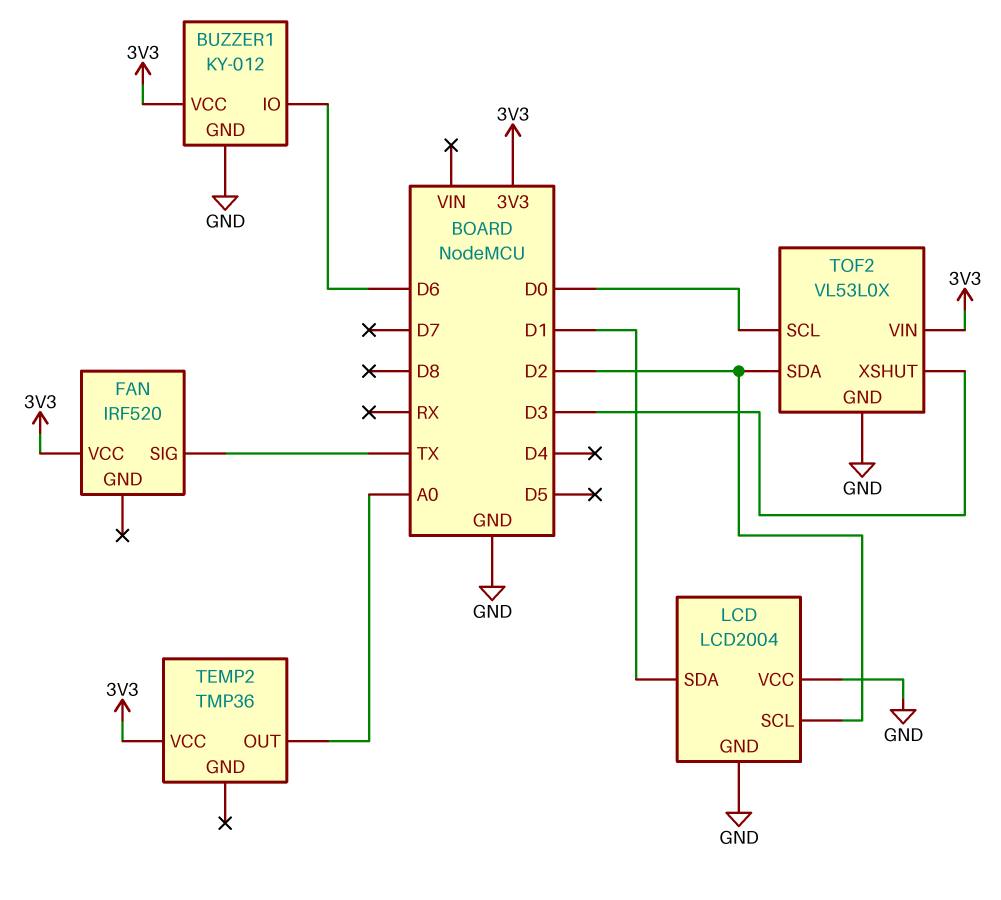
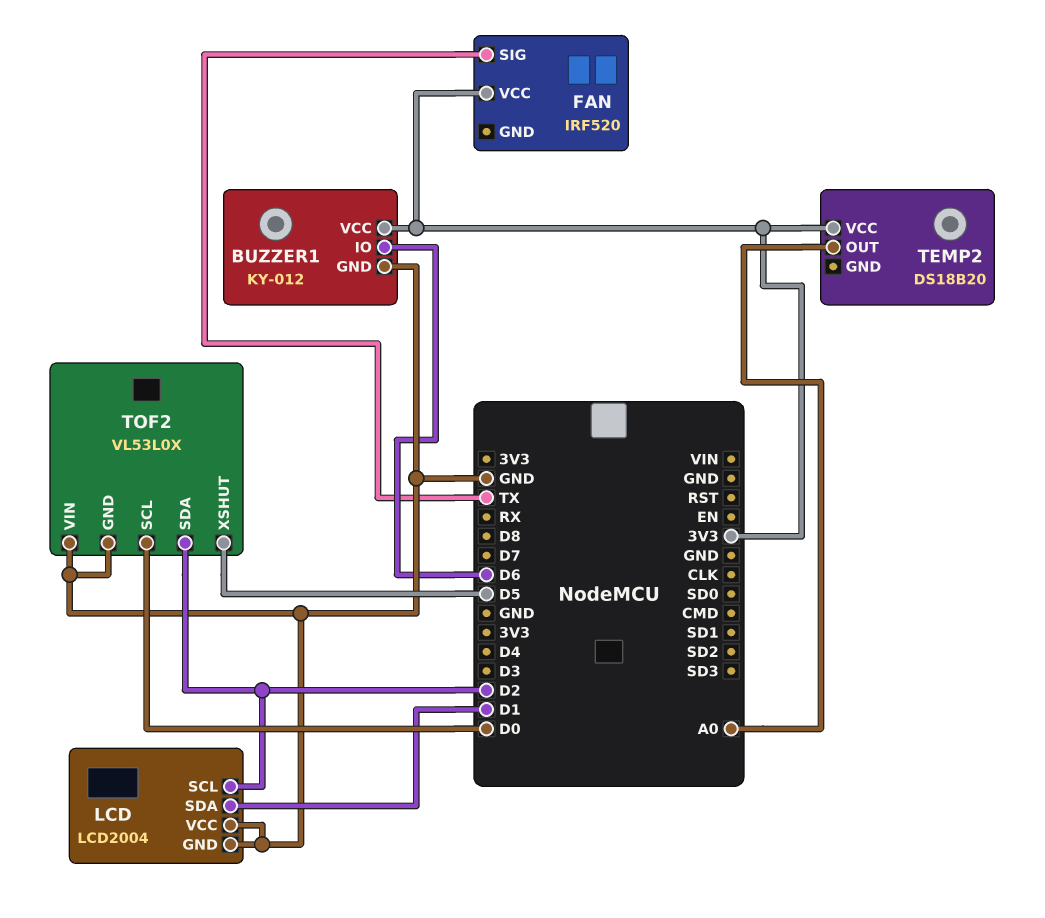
TEMP2: TMP36 -> DS18B20
TOF2 pin VIN: 3V3 -> GND
TOF2 pin XSHUT: D3 -> D5

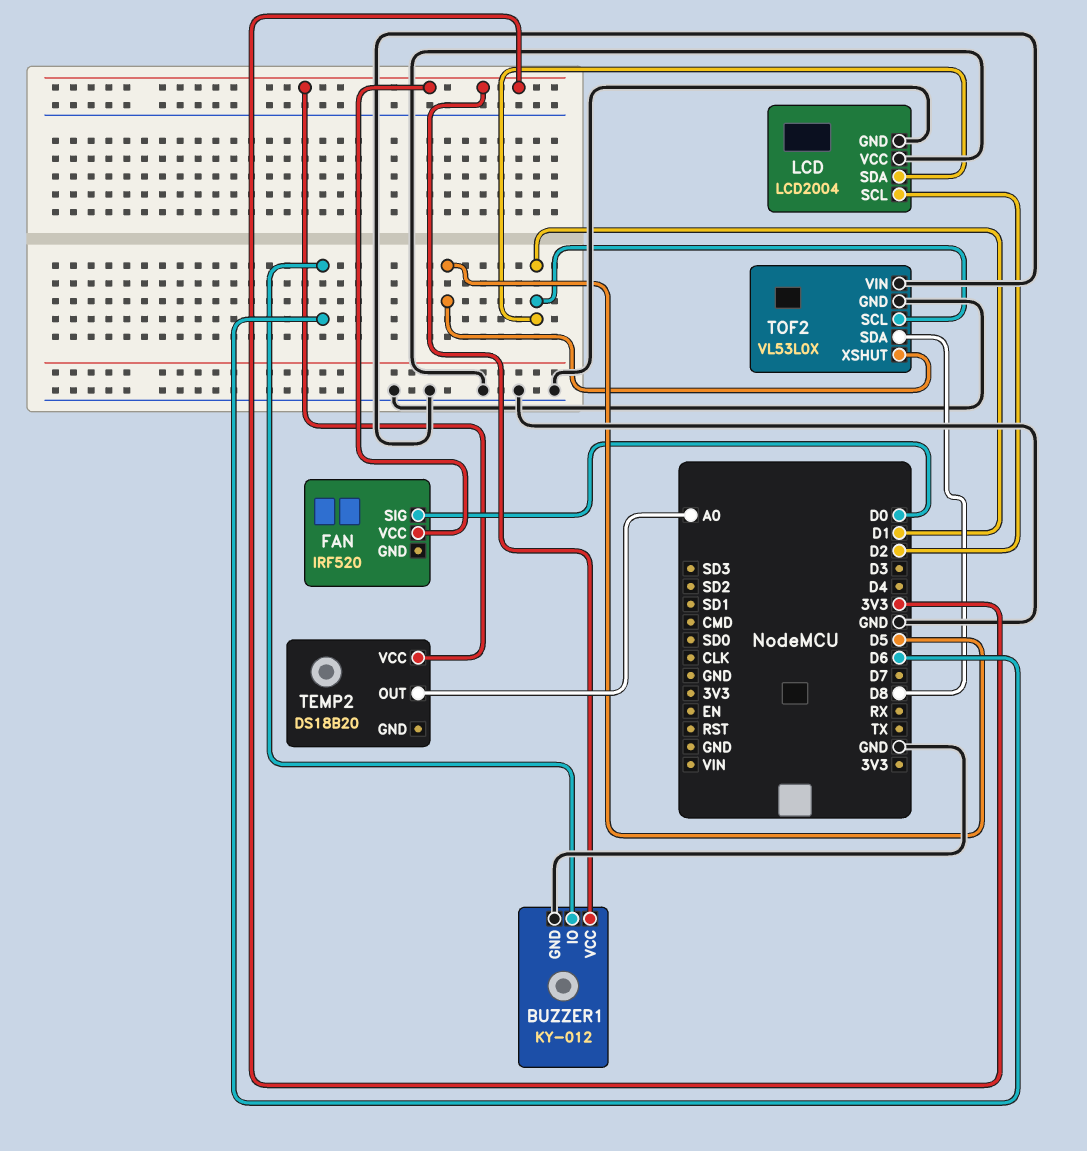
FAN pin SIG: TX -> D0
TOF2 pin SCL: D0 -> D1
TOF2 pin SDA: D2 -> D8

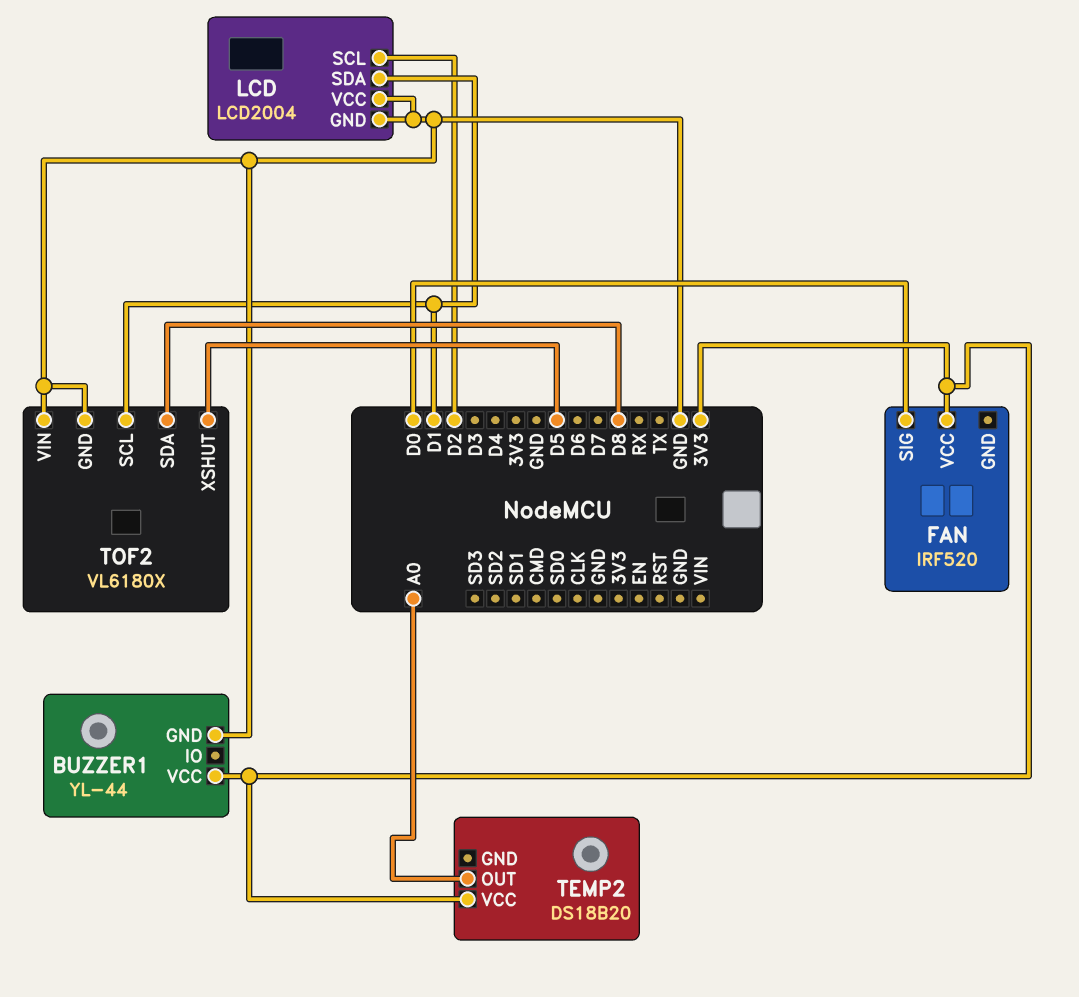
BUZZER1: KY-012 -> YL-44
BUZZER1 pin IO: D6 -> none
TOF2: VL53L0X -> VL6180X

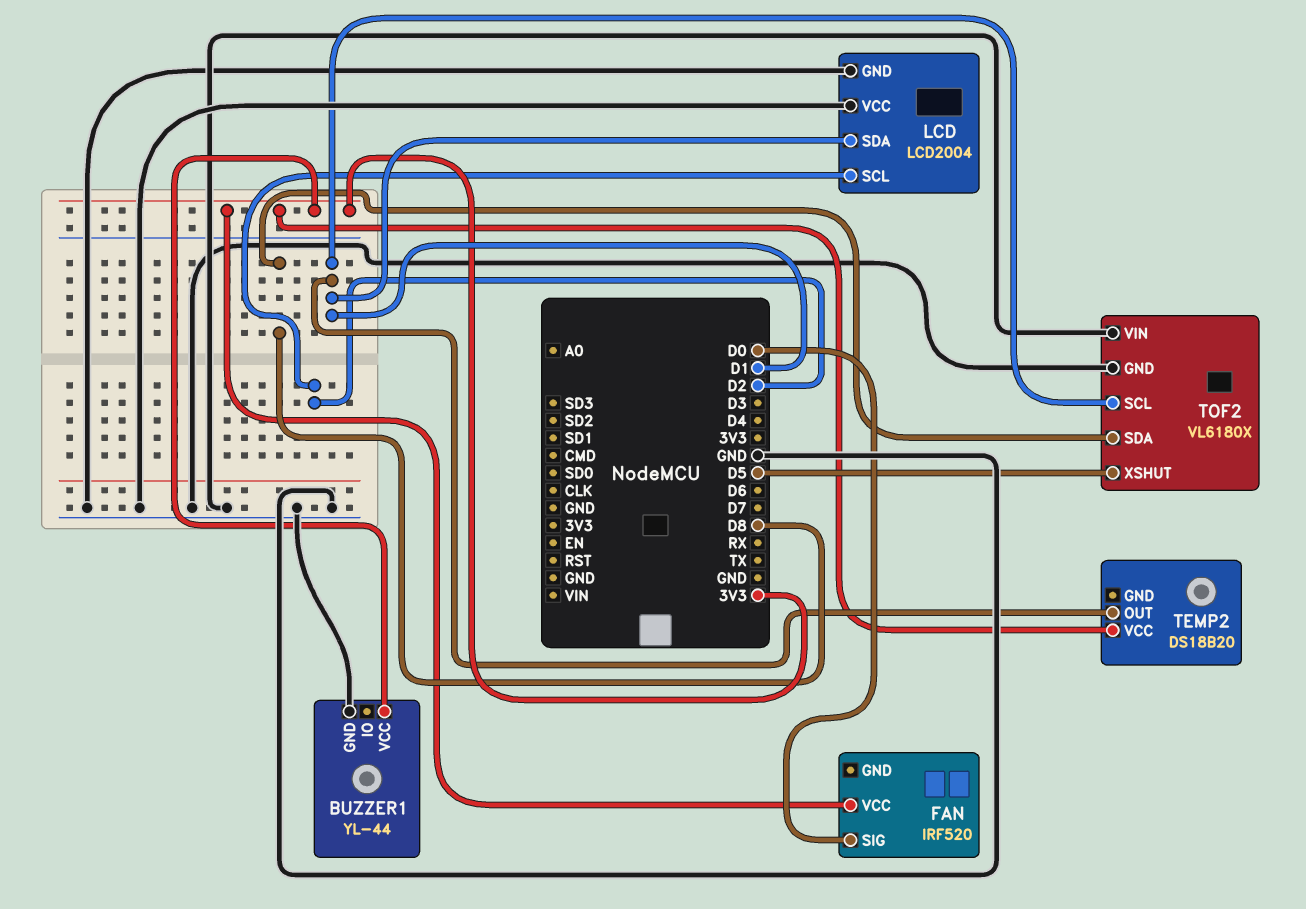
TEMP2 pin OUT: A0 -> D1

